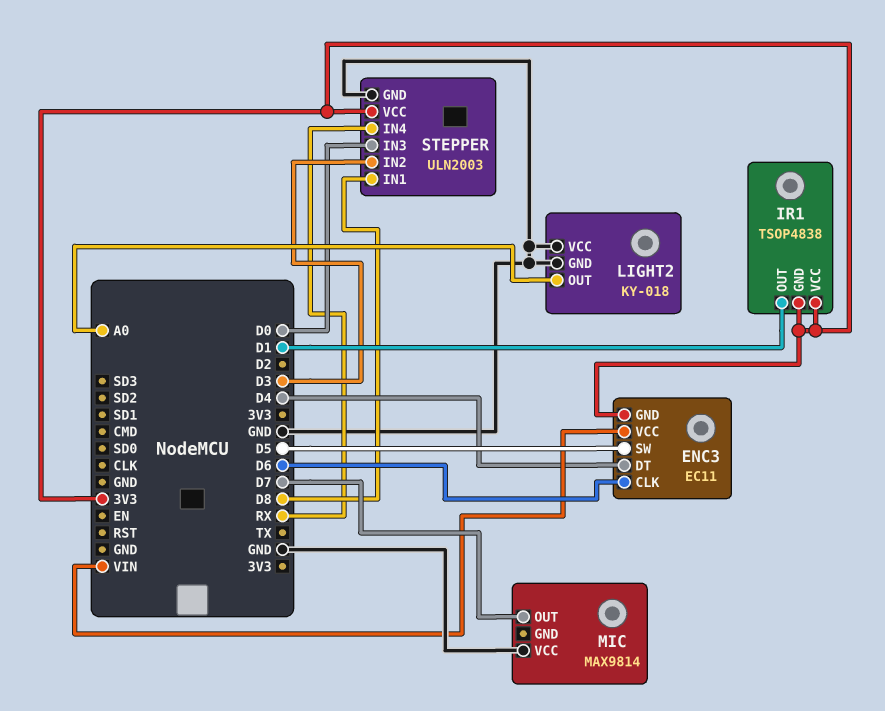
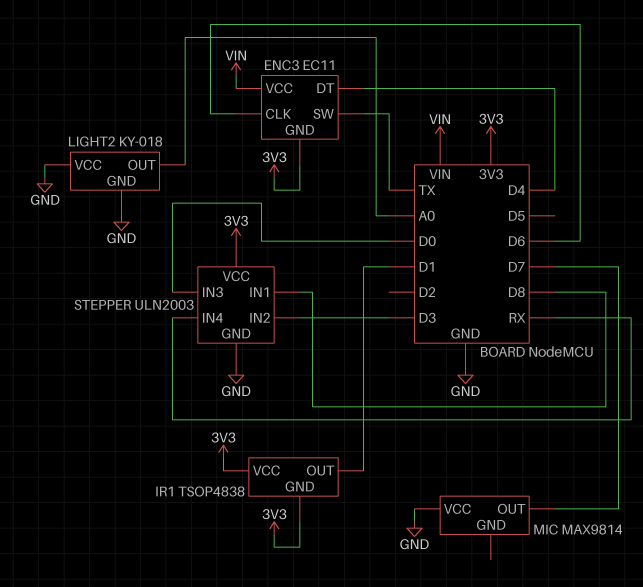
ENC3 pin SW: D5 -> TX

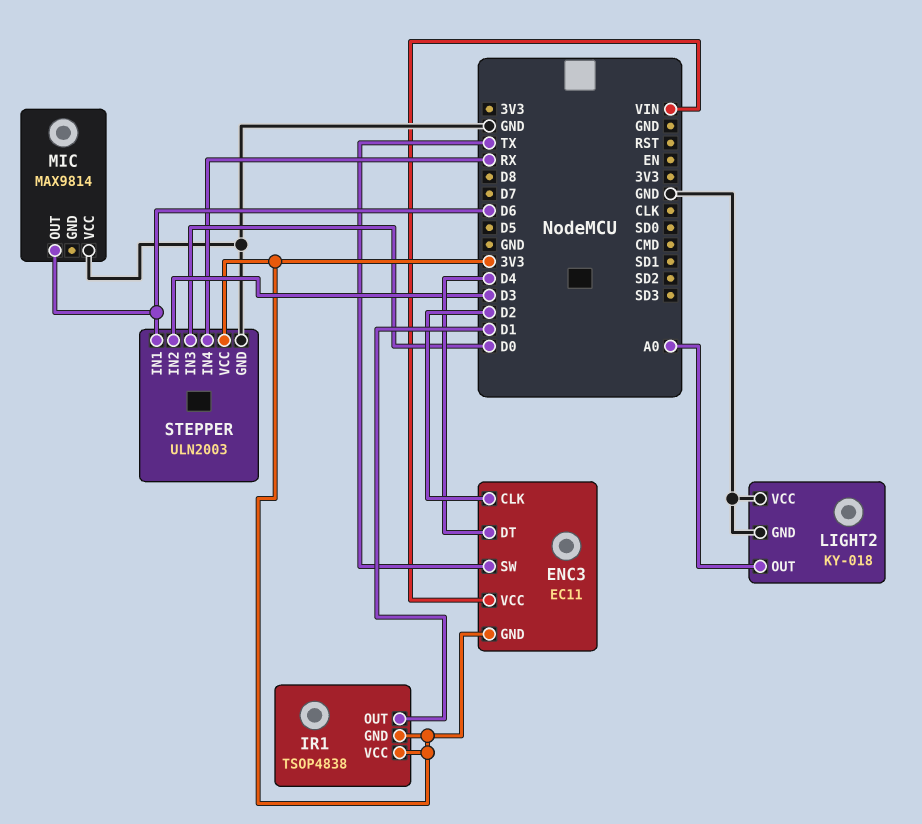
ENC3 pin CLK: D6 -> D2
MIC pin OUT: D7 -> D6
STEPPER pin IN1: D8 -> D6

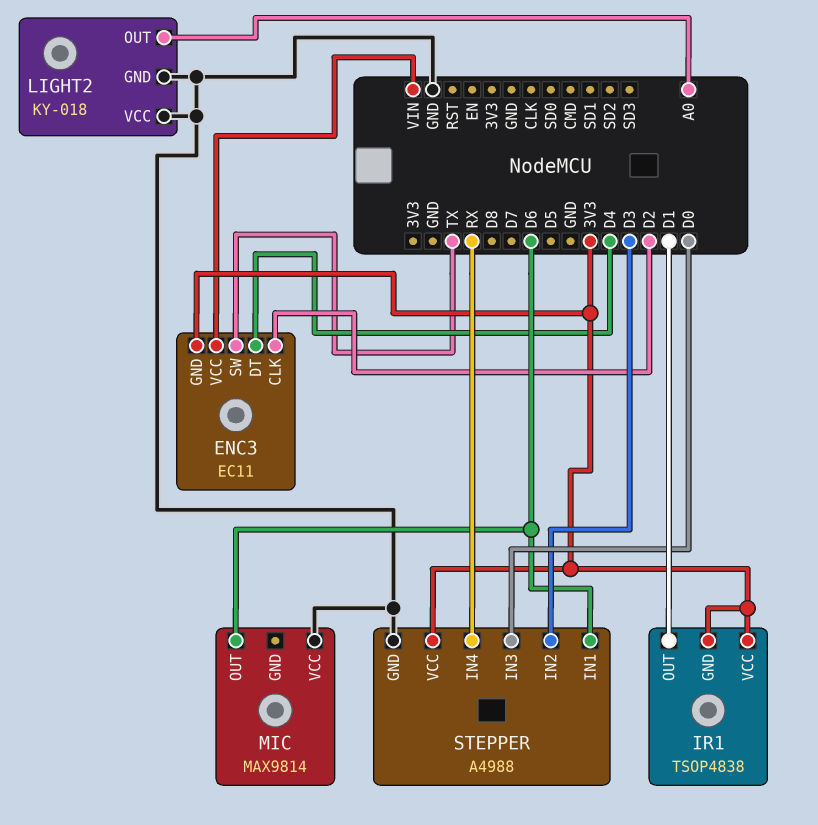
STEPPER: ULN2003 -> A4988

